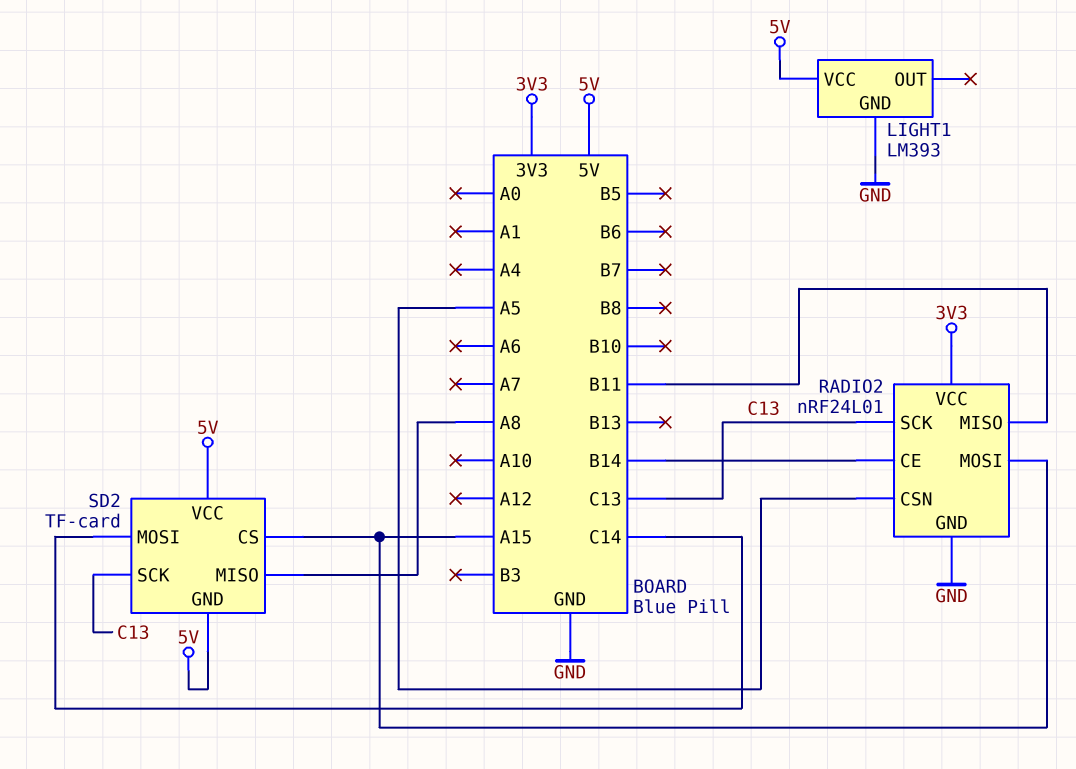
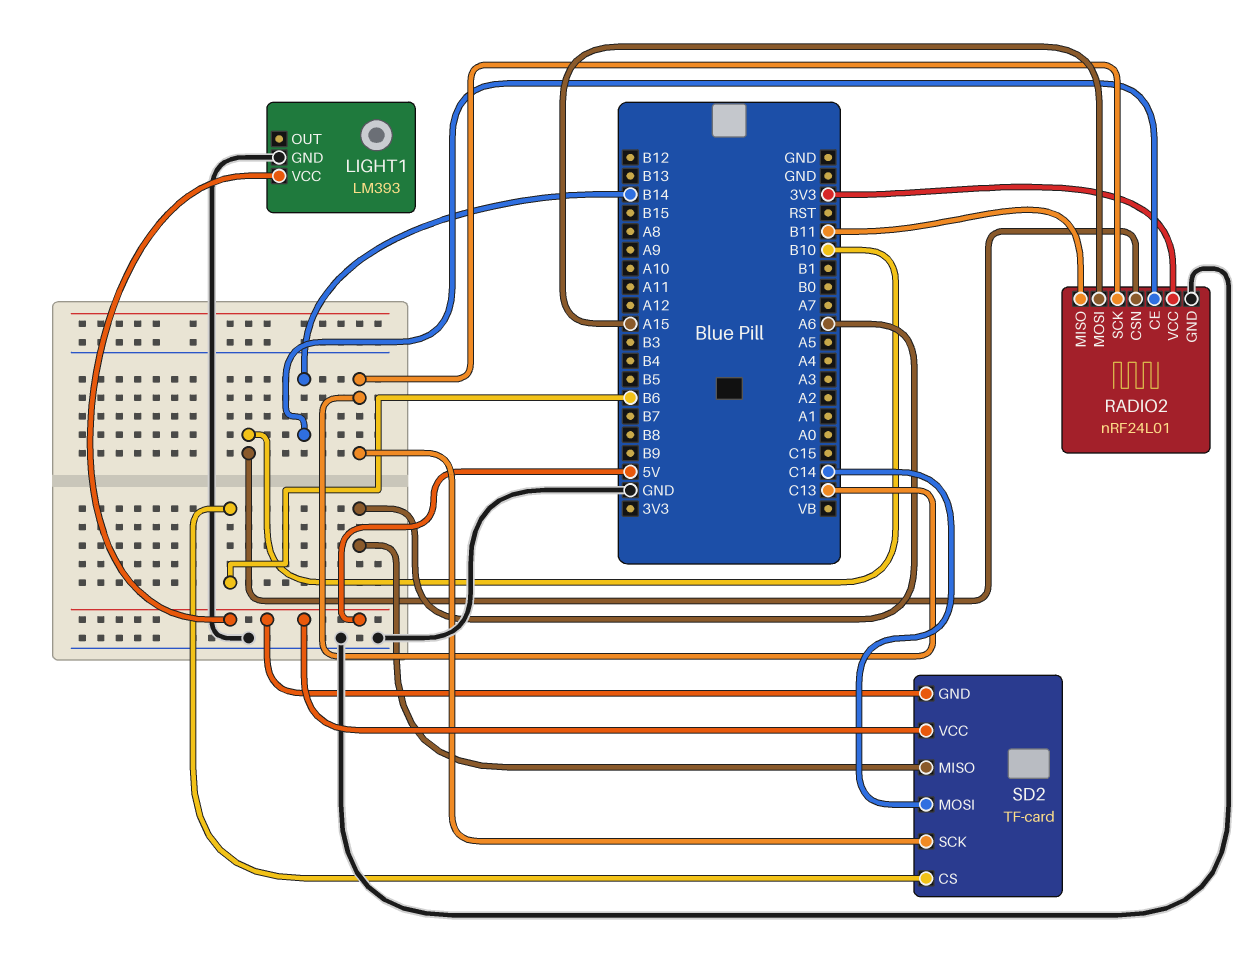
RADIO2 pin CSN: A5 -> B10
SD2 pin CS: A15 -> B6
SD2 pin MISO: A8 -> A6

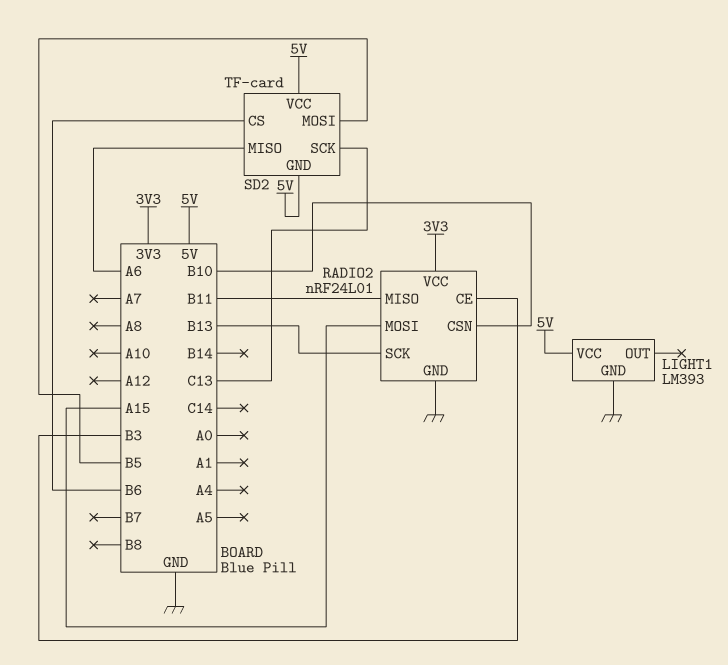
RADIO2 pin CE: B14 -> B3
RADIO2 pin SCK: C13 -> B13
SD2 pin MOSI: C14 -> B5

